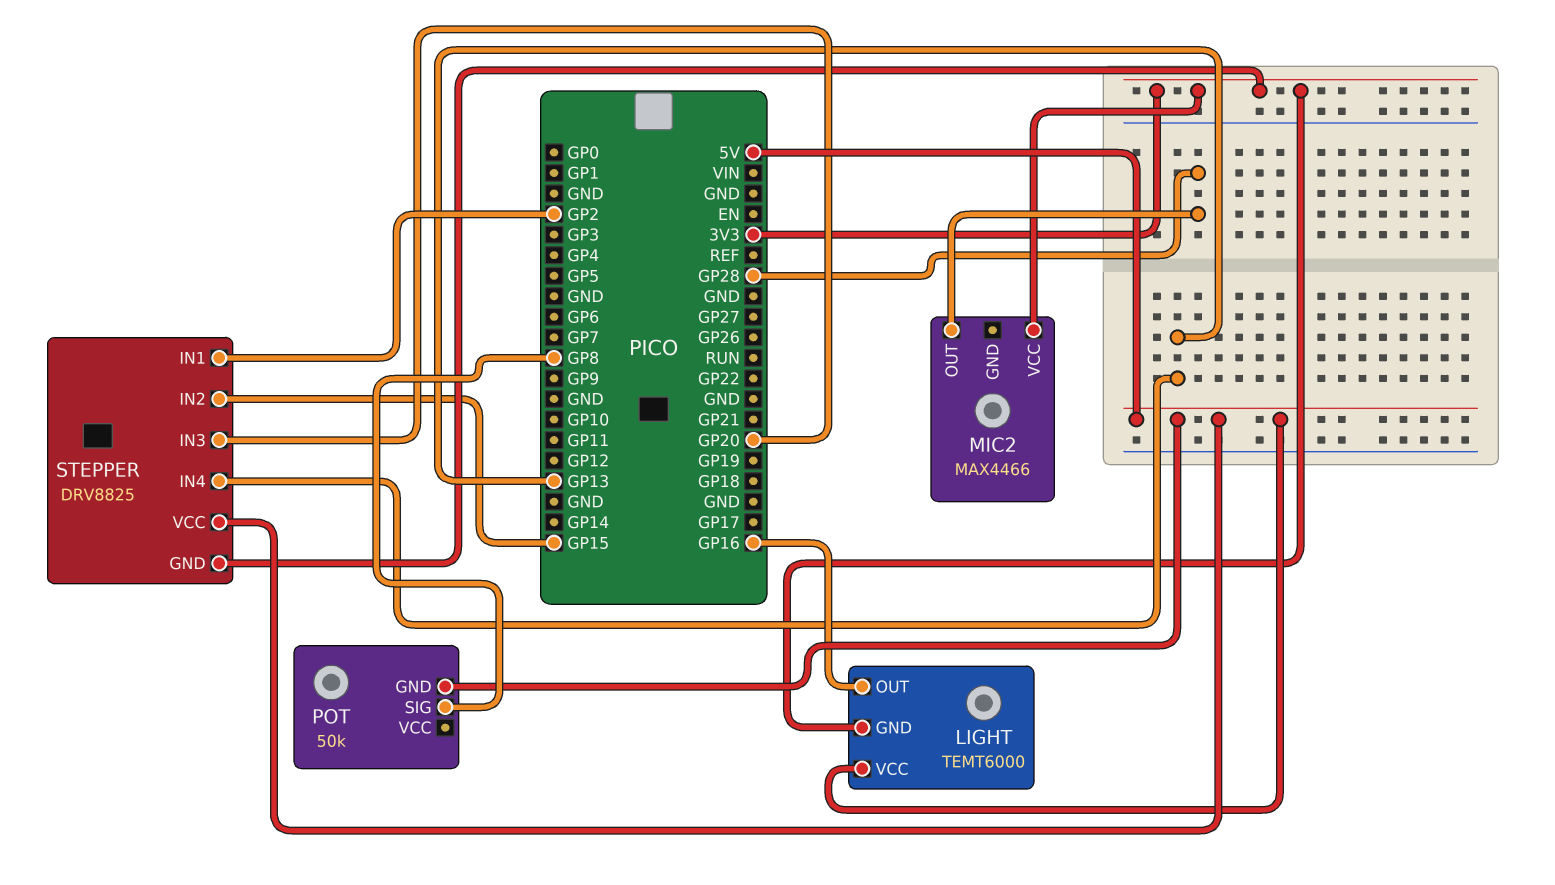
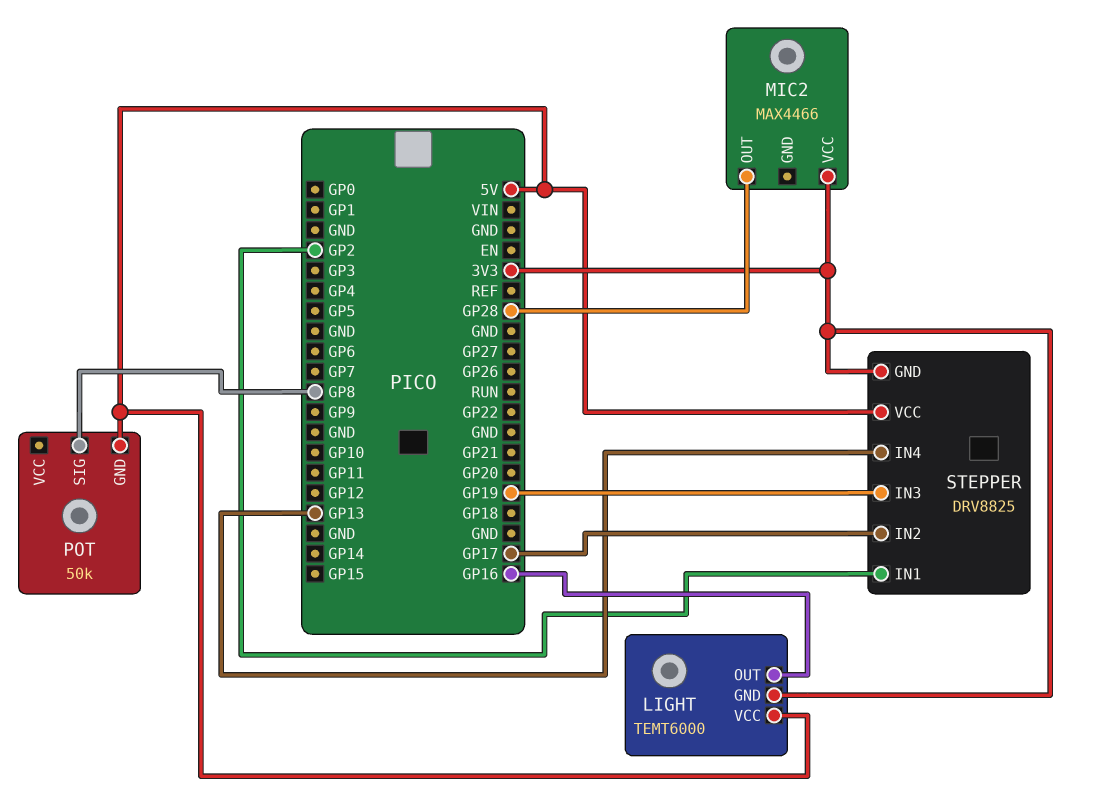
STEPPER pin IN2: GP15 -> GP17
STEPPER pin IN3: GP20 -> GP19

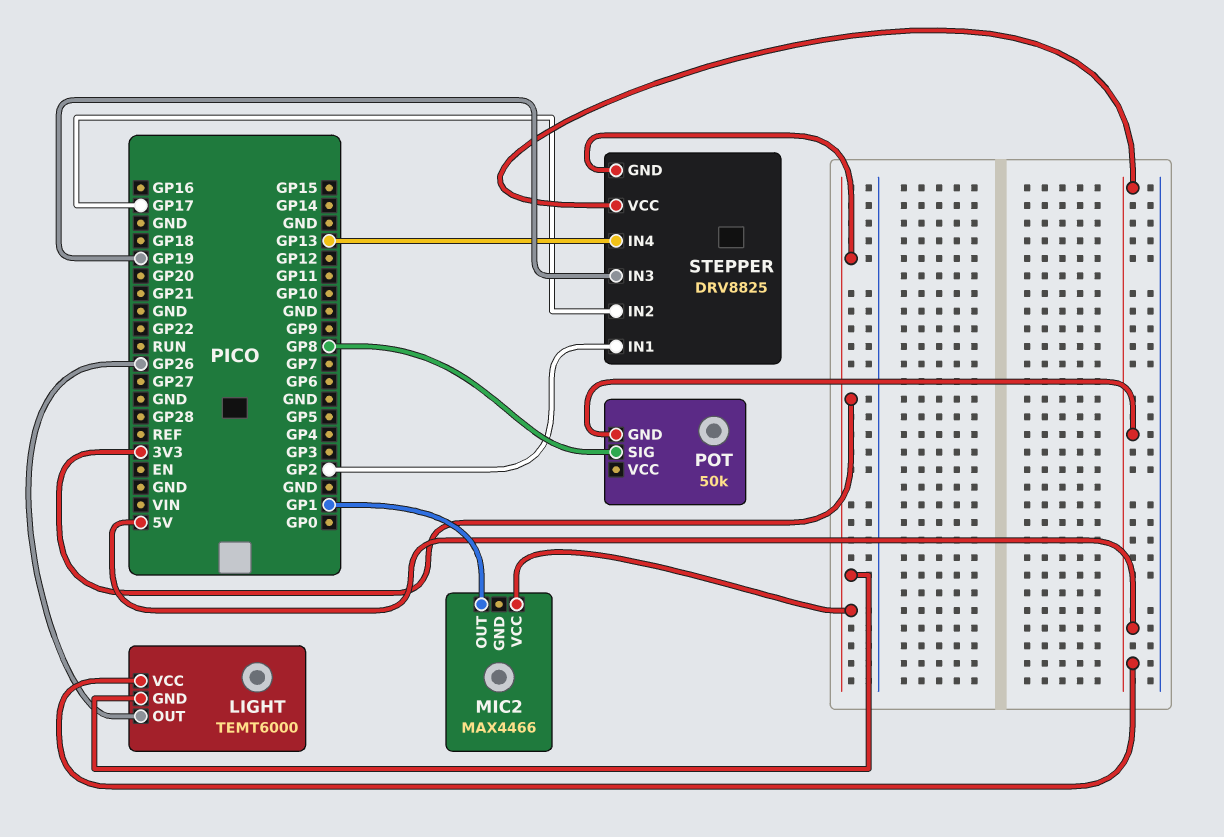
LIGHT pin OUT: GP16 -> GP26
MIC2 pin OUT: GP28 -> GP1

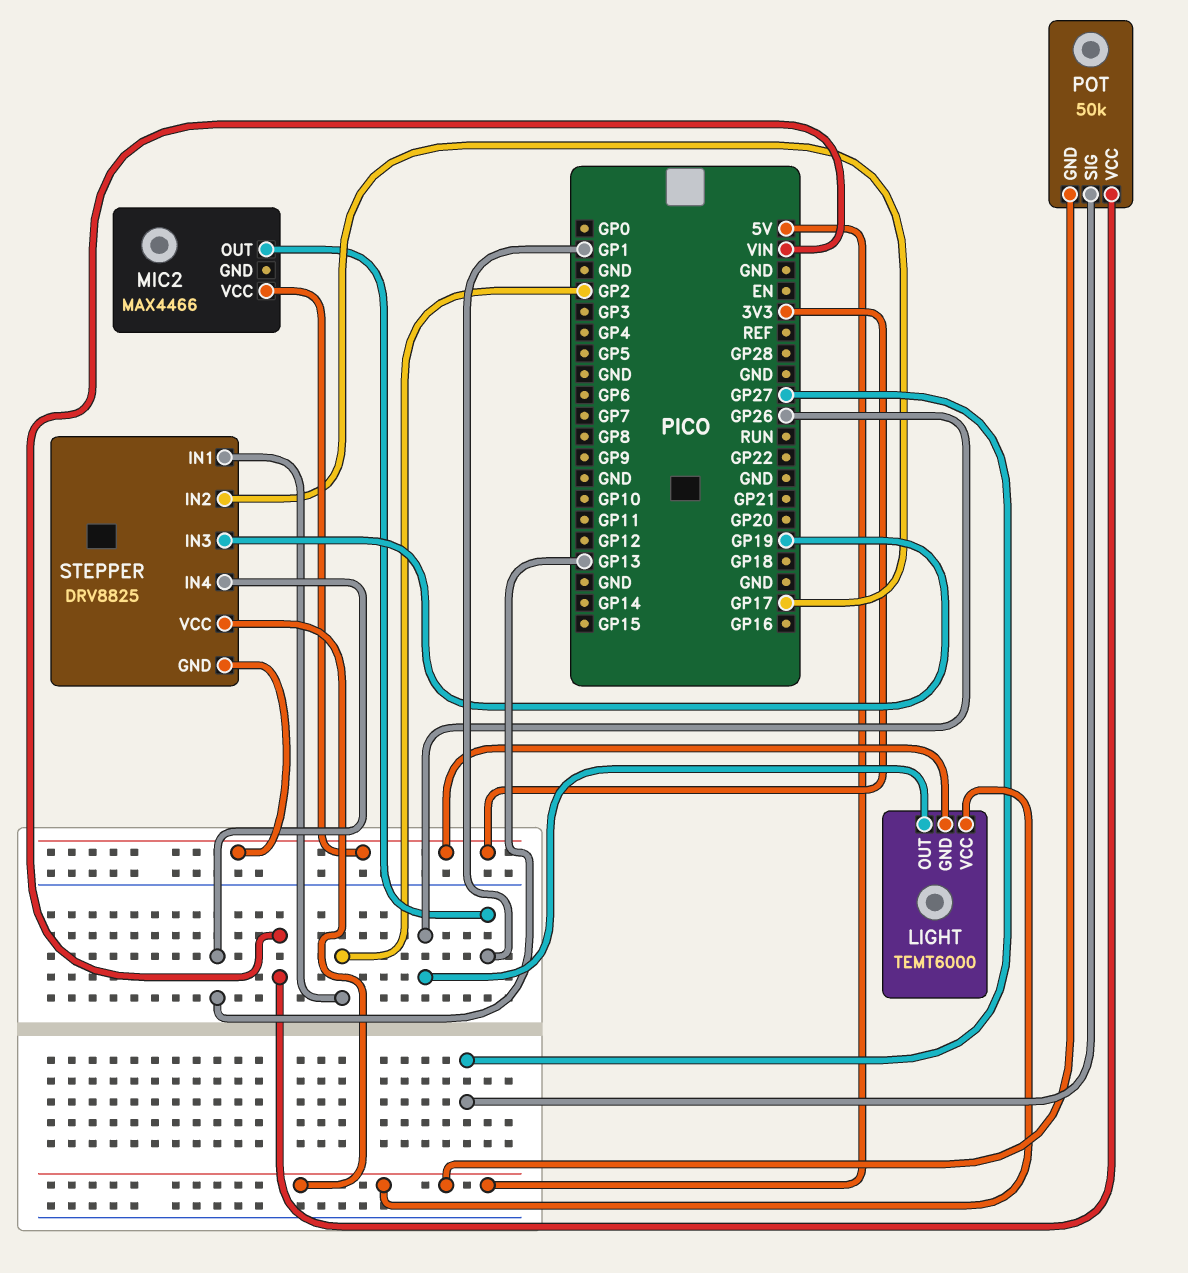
POT pin SIG: GP8 -> GP27
POT pin VCC: none -> VIN

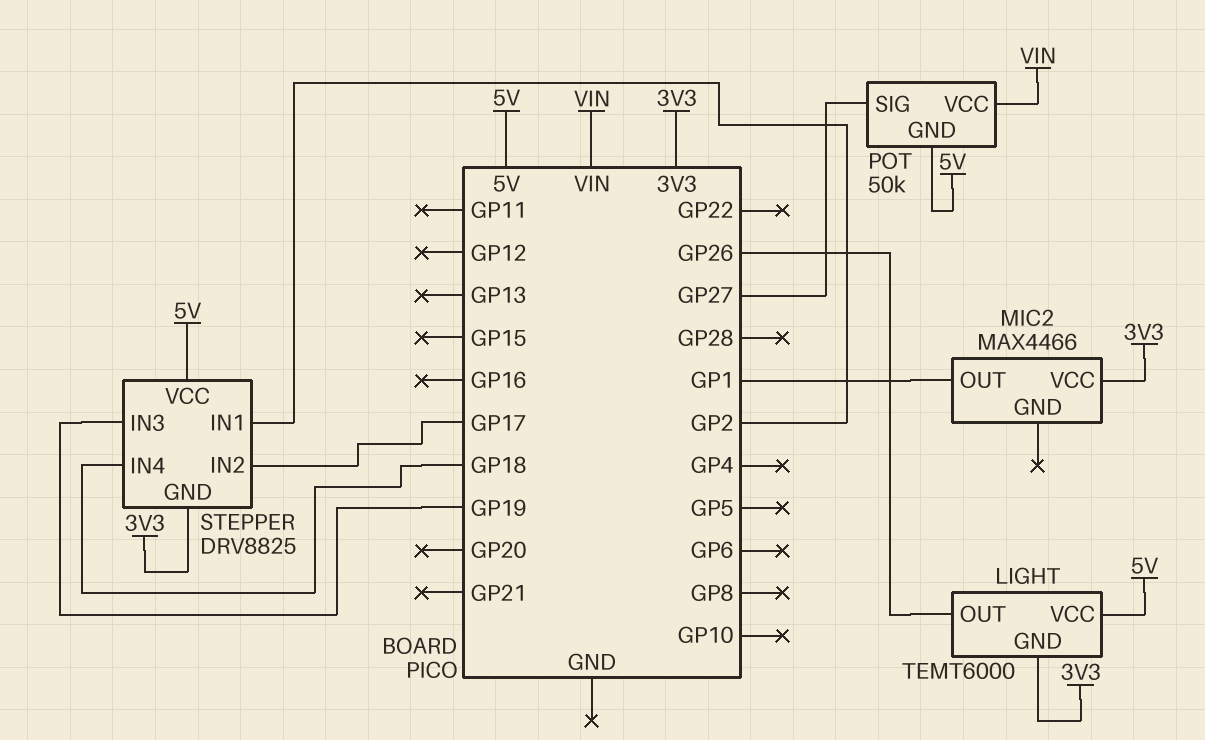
STEPPER pin IN4: GP13 -> GP18

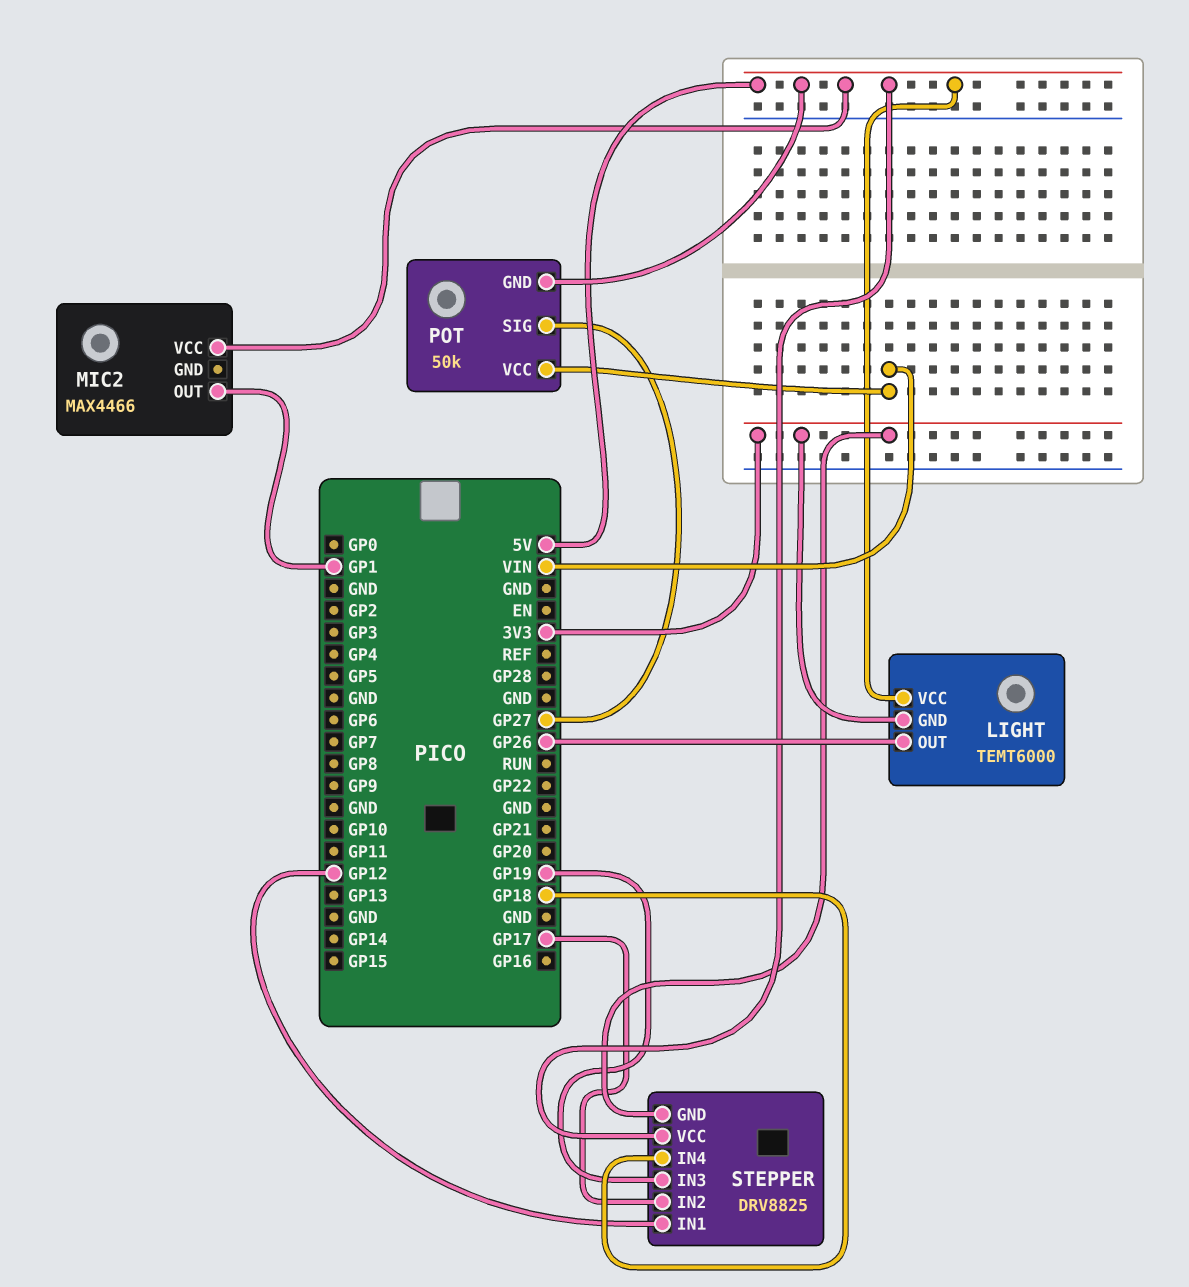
MIC2 pin VCC: 3V3 -> 5V
STEPPER pin IN1: GP2 -> GP12

